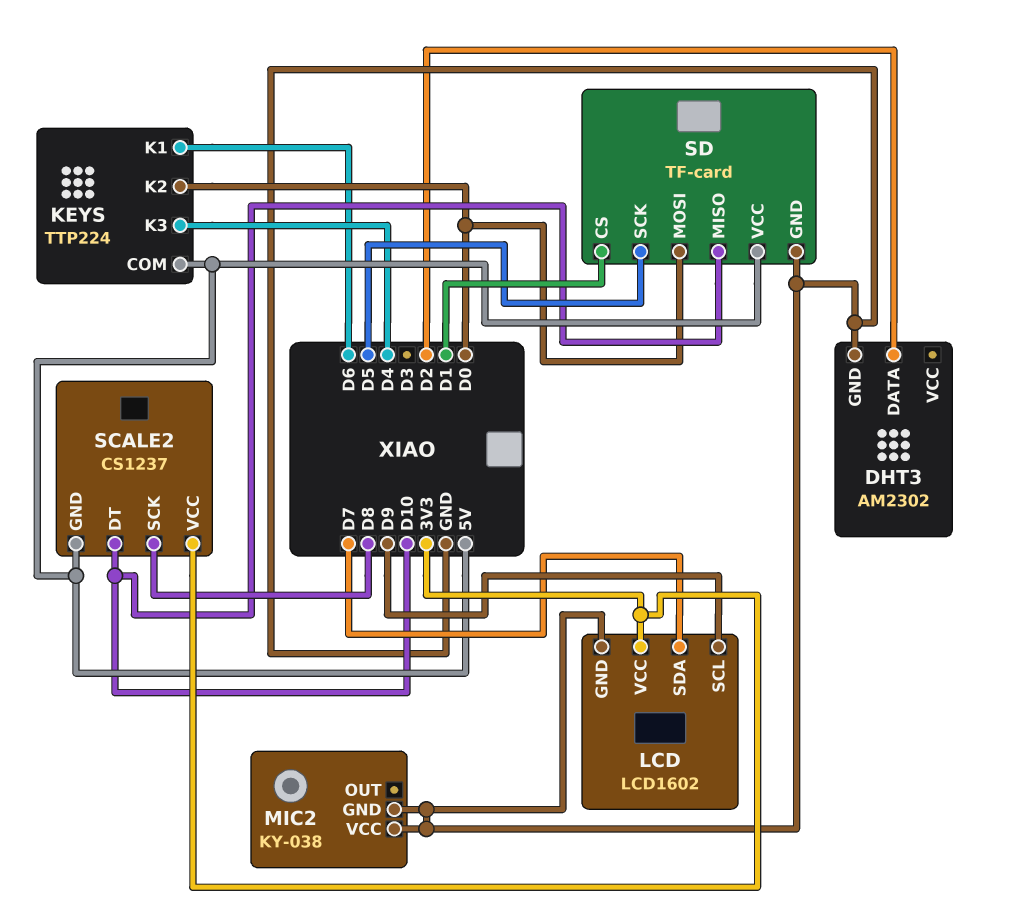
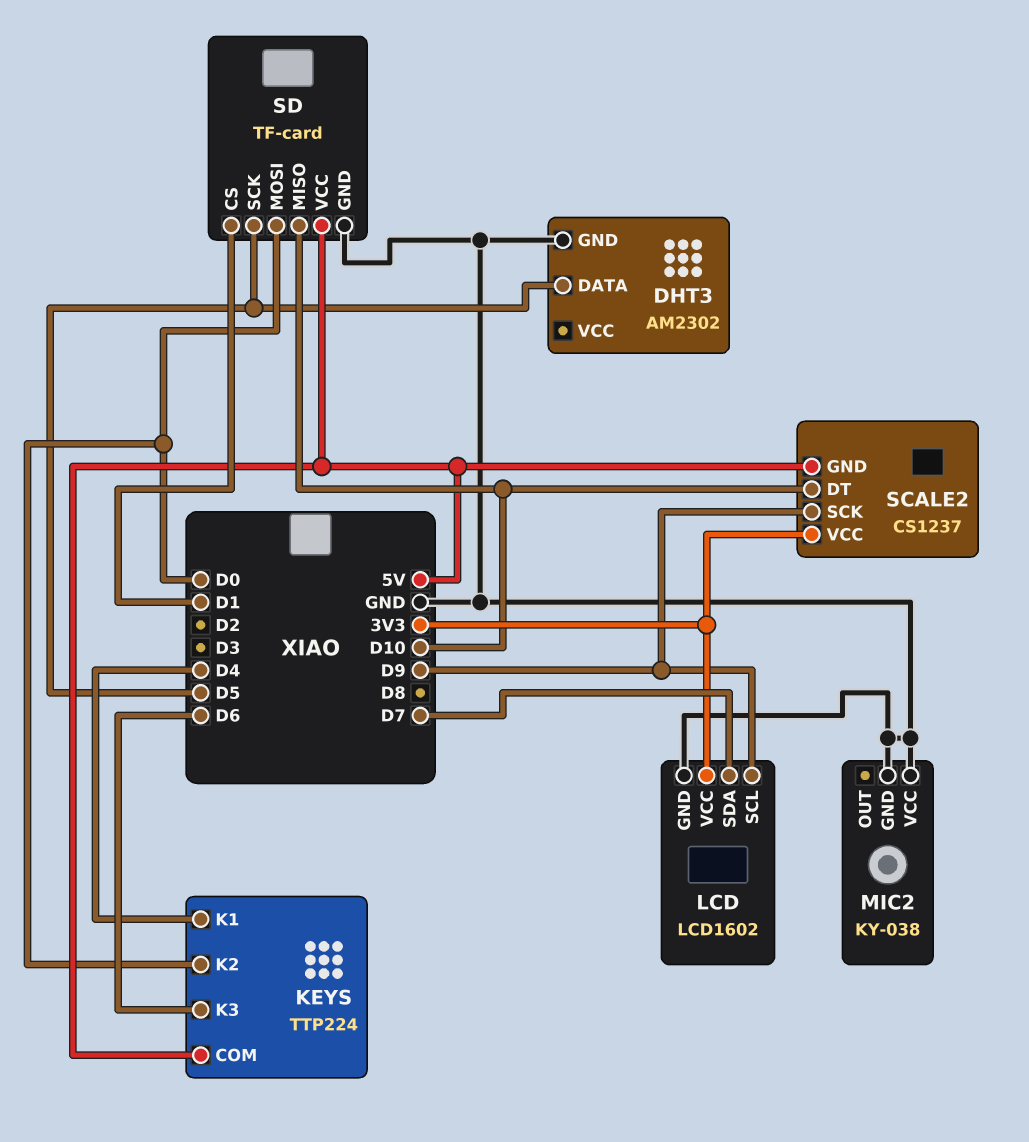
DHT3 pin DATA: D2 -> D5
KEYS pin K1: D6 -> D4
KEYS pin K3: D4 -> D6
SCALE2 pin SCK: D8 -> D9

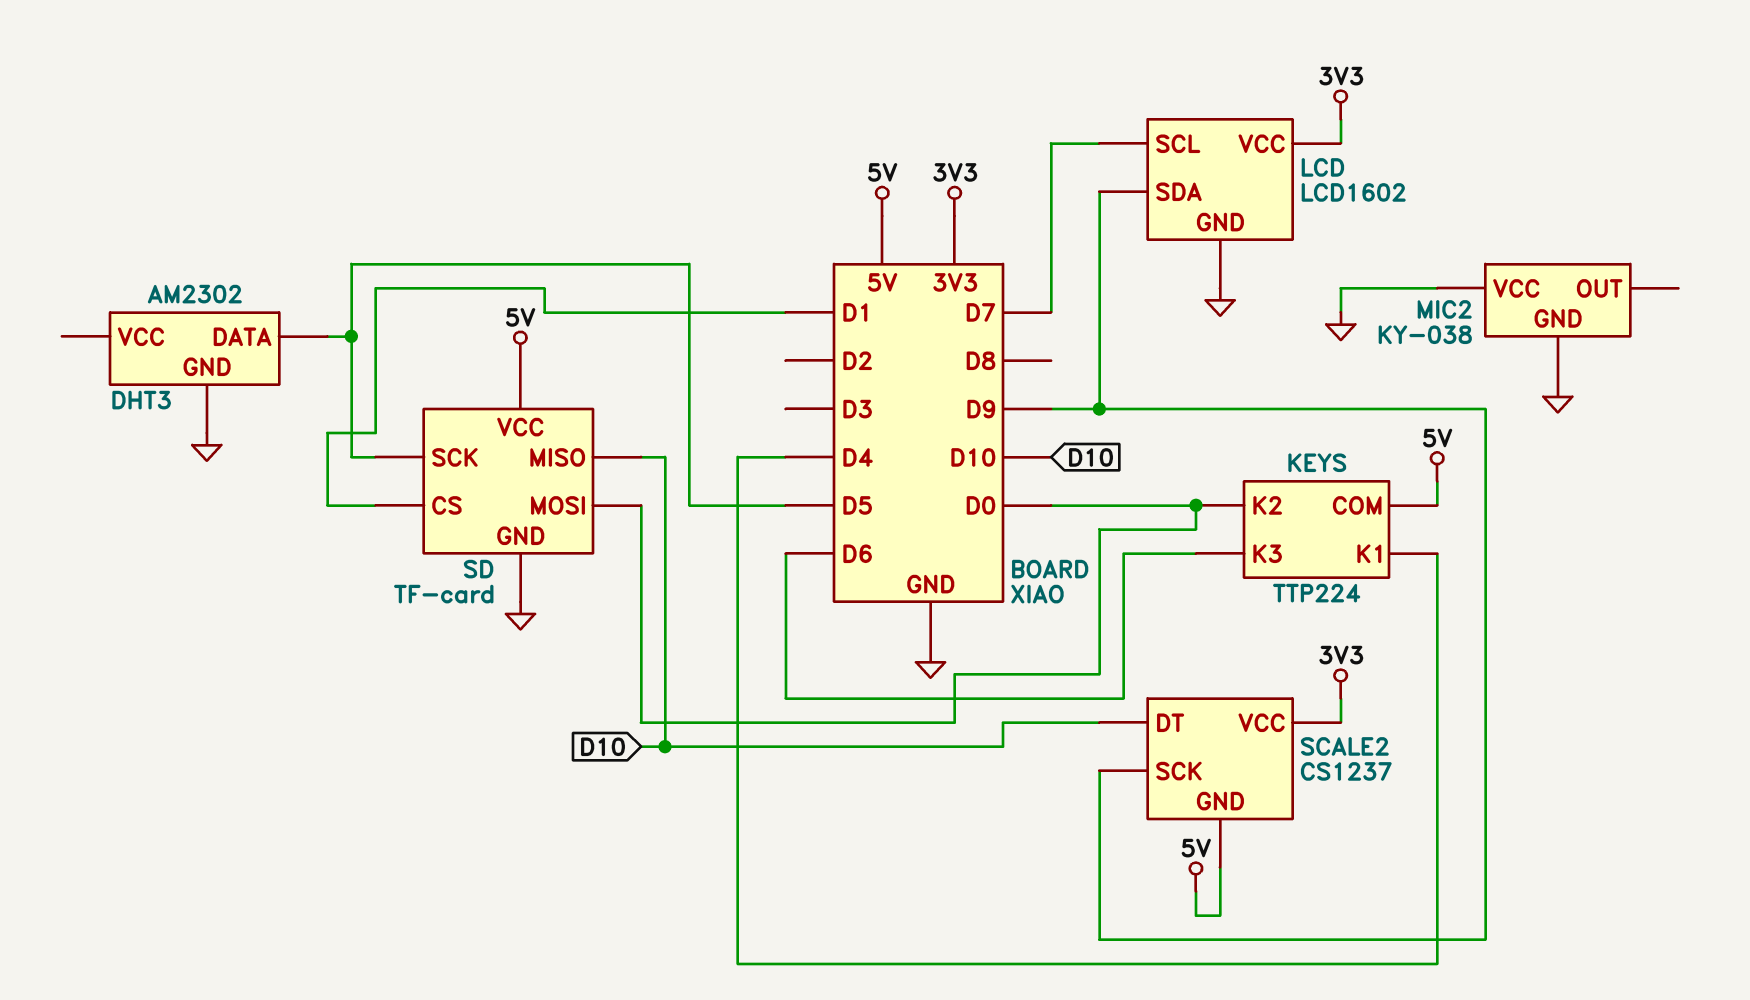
LCD pin SCL: D9 -> D7
LCD pin SDA: D7 -> D9

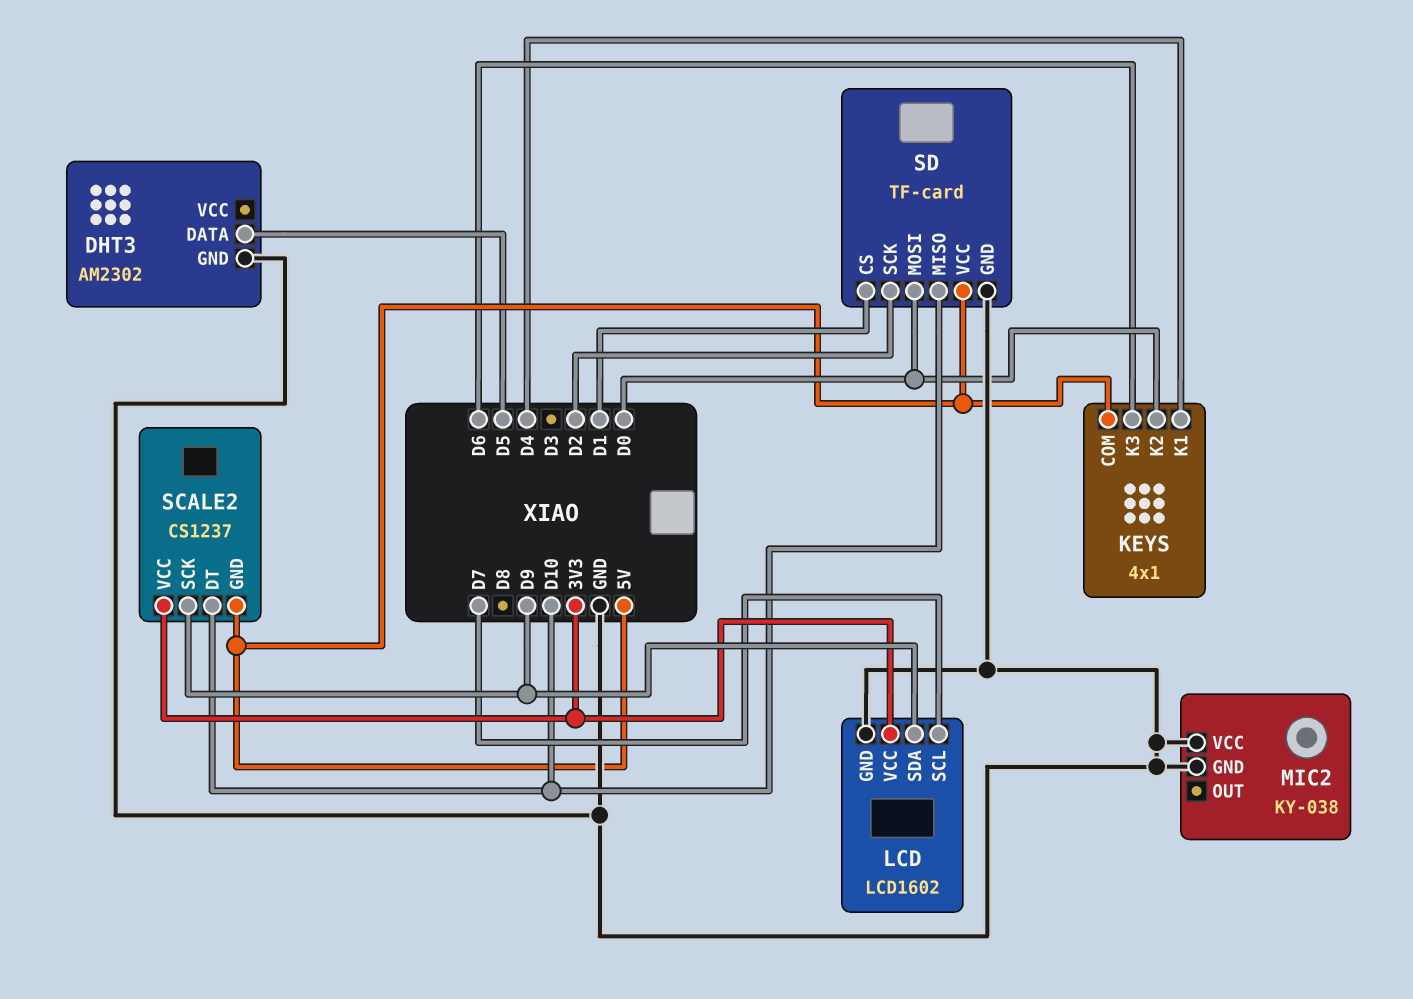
KEYS: TTP224 -> 4x1
SD pin SCK: D5 -> D2

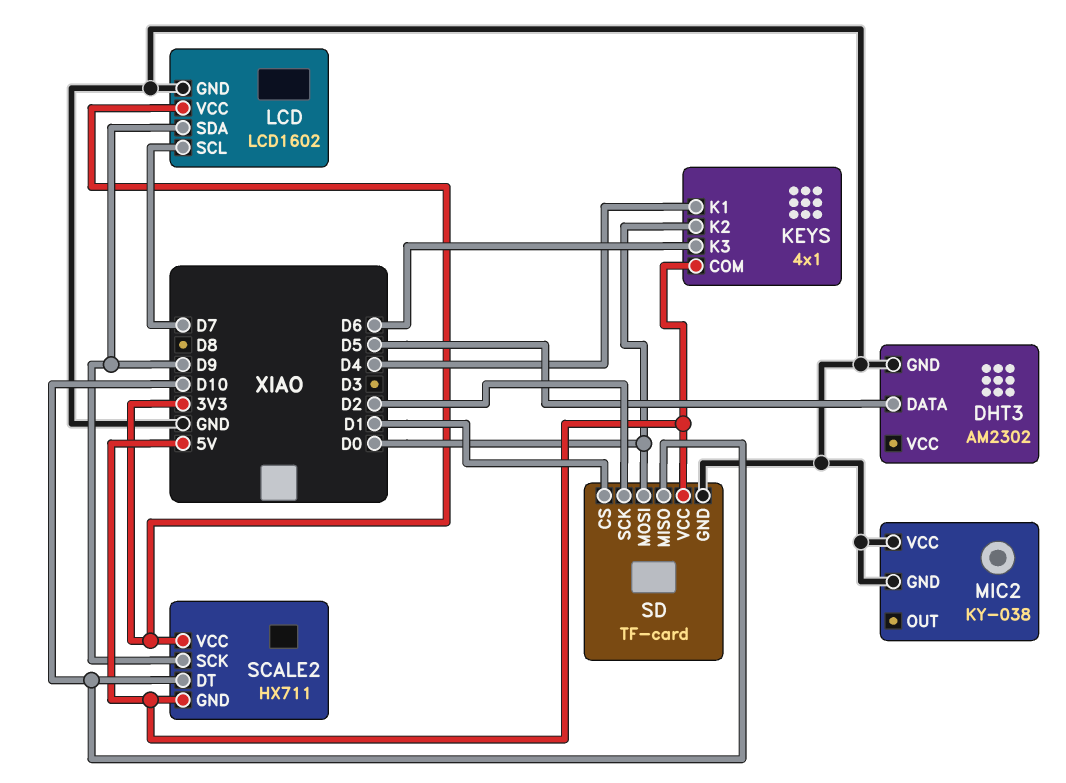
SCALE2: CS1237 -> HX711

